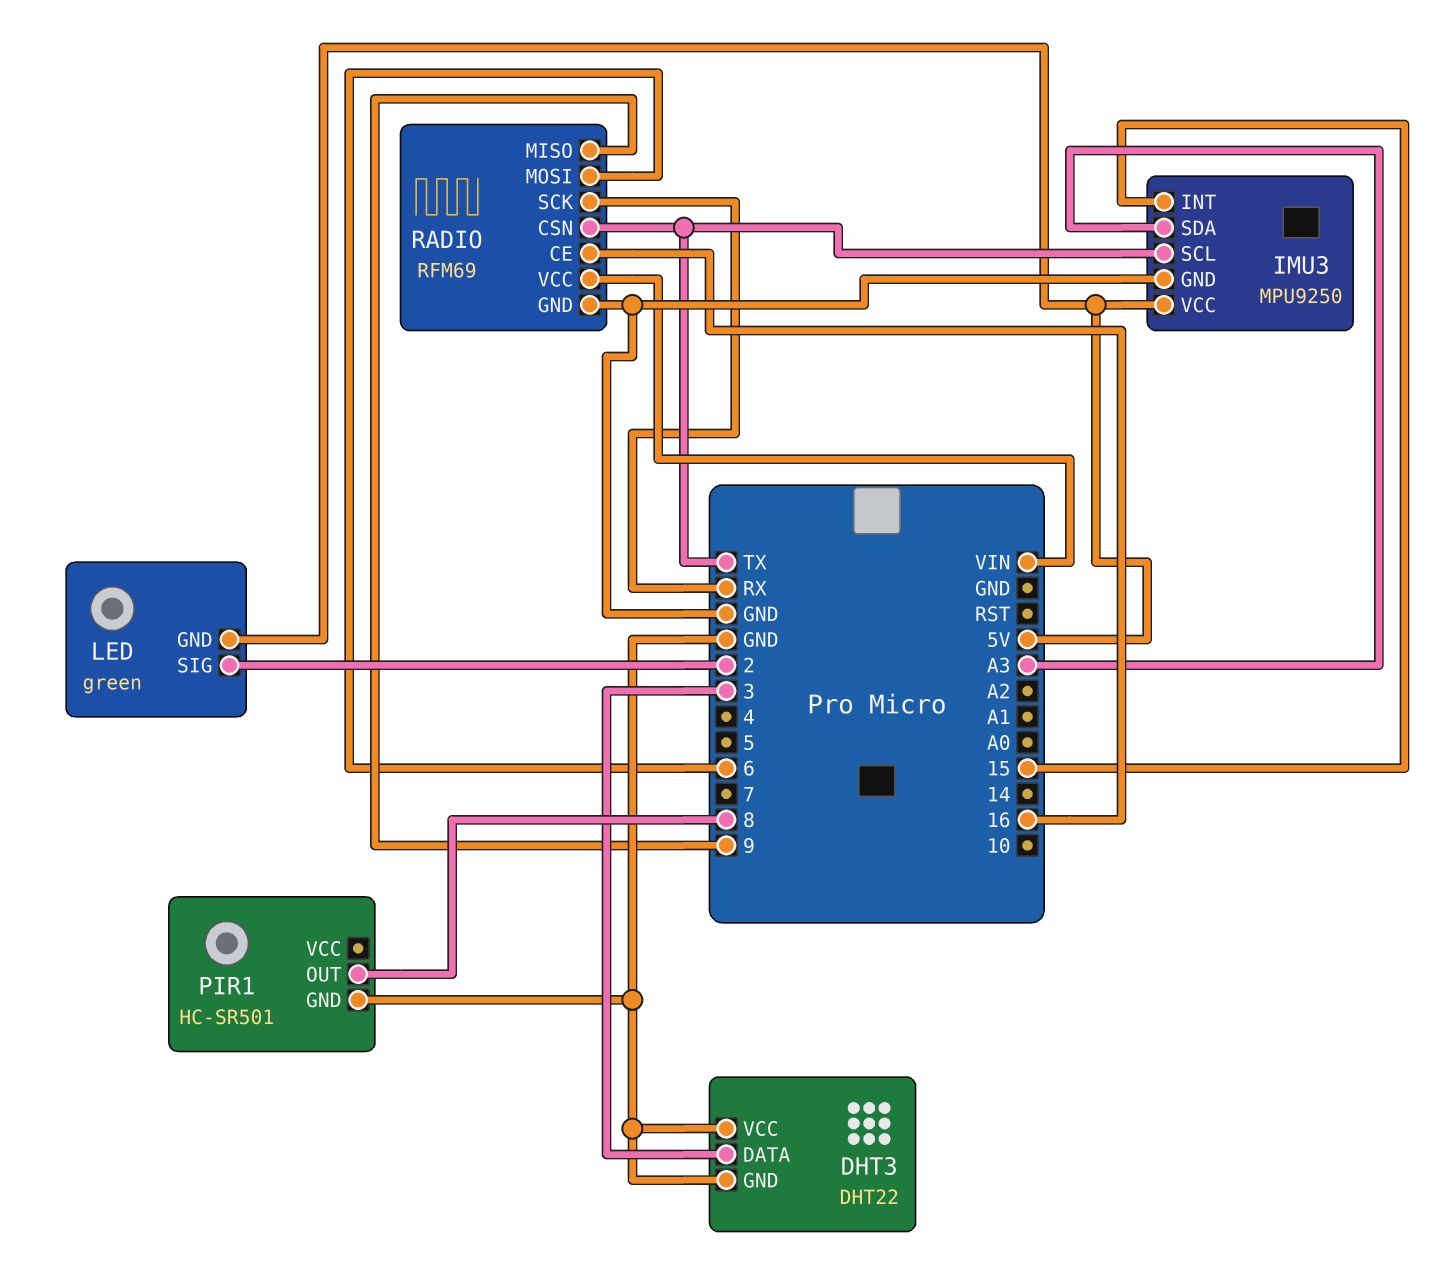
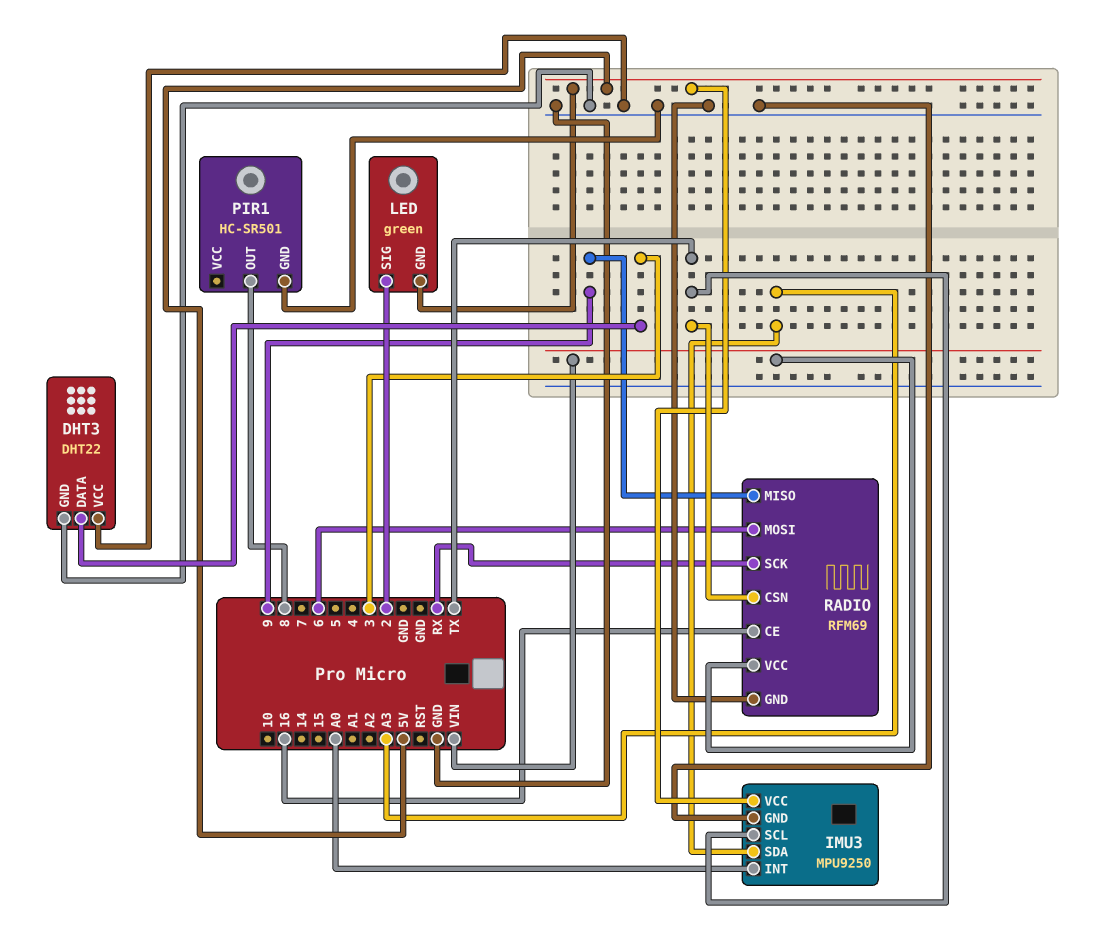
IMU3 pin INT: 15 -> A0

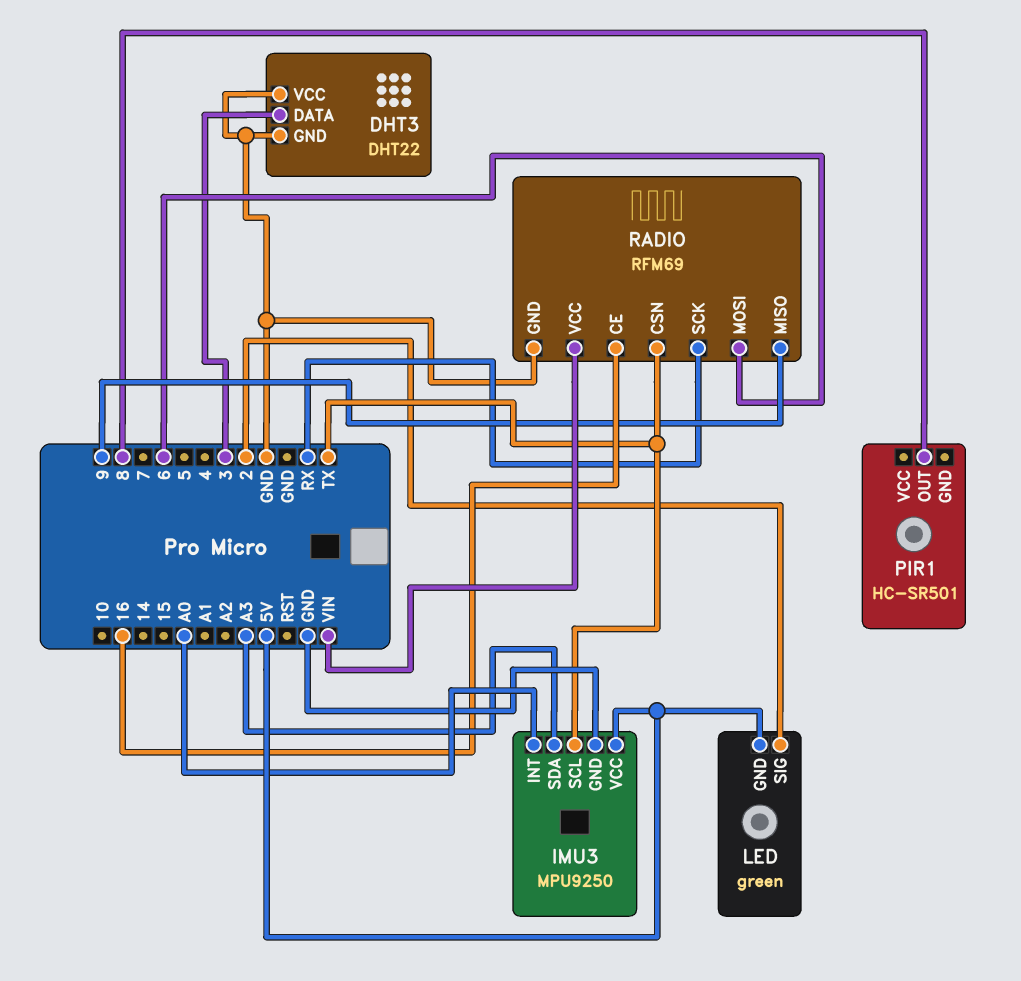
PIR1 pin GND: GND -> none

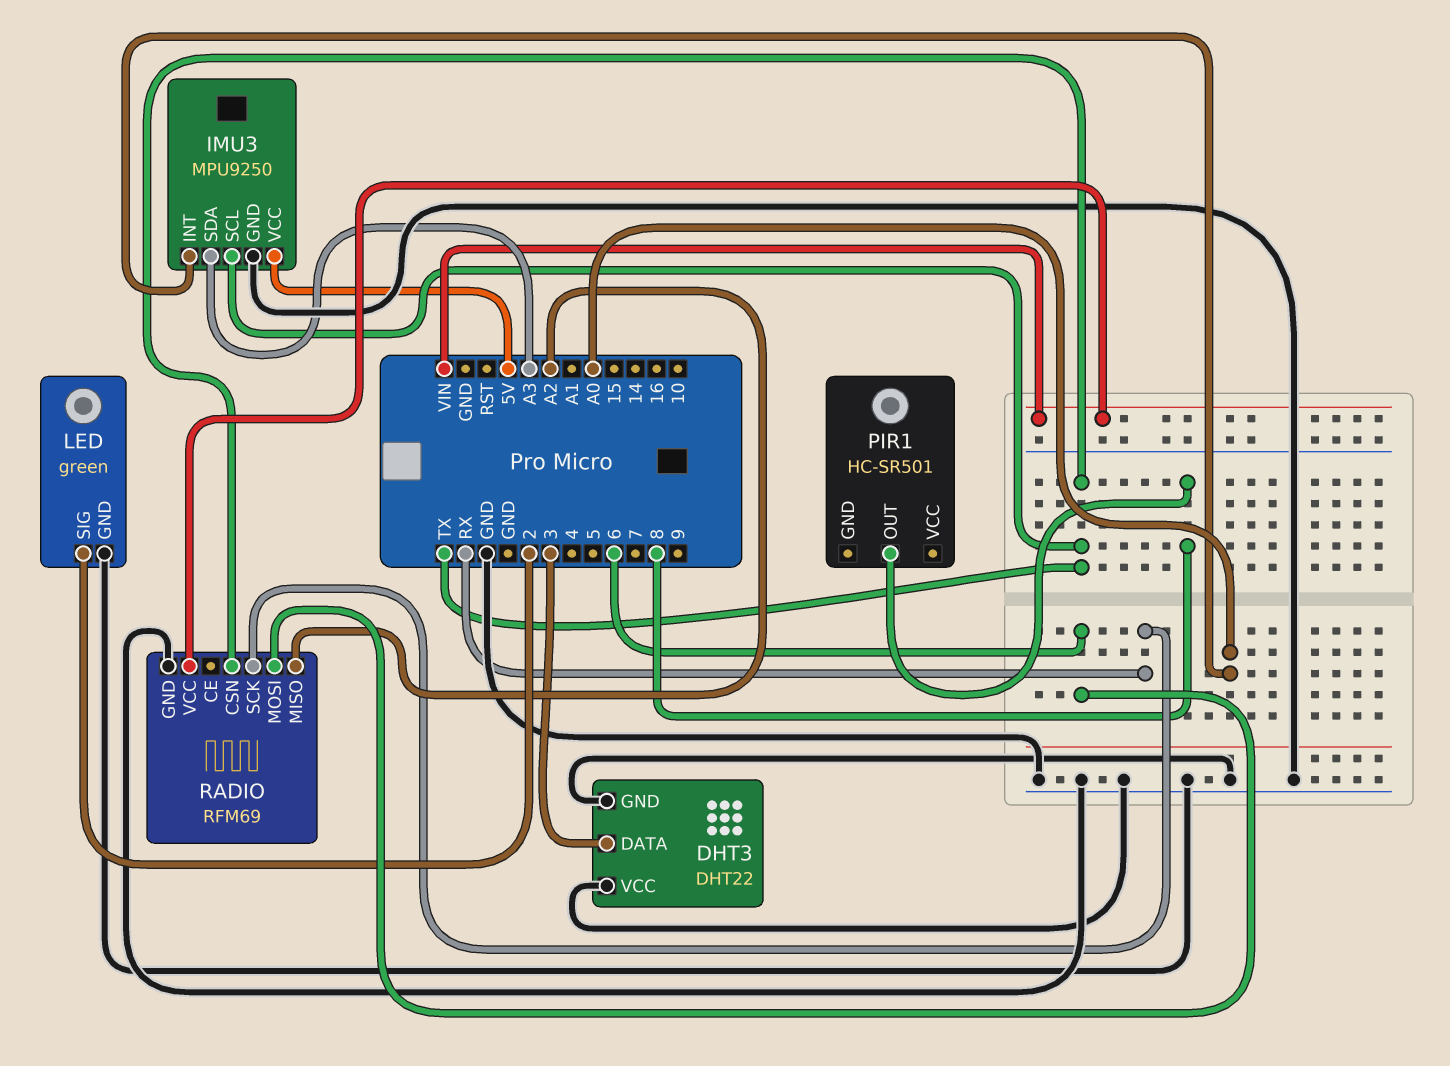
LED pin GND: 5V -> GND
RADIO pin CE: 16 -> none
RADIO pin MISO: 9 -> A2

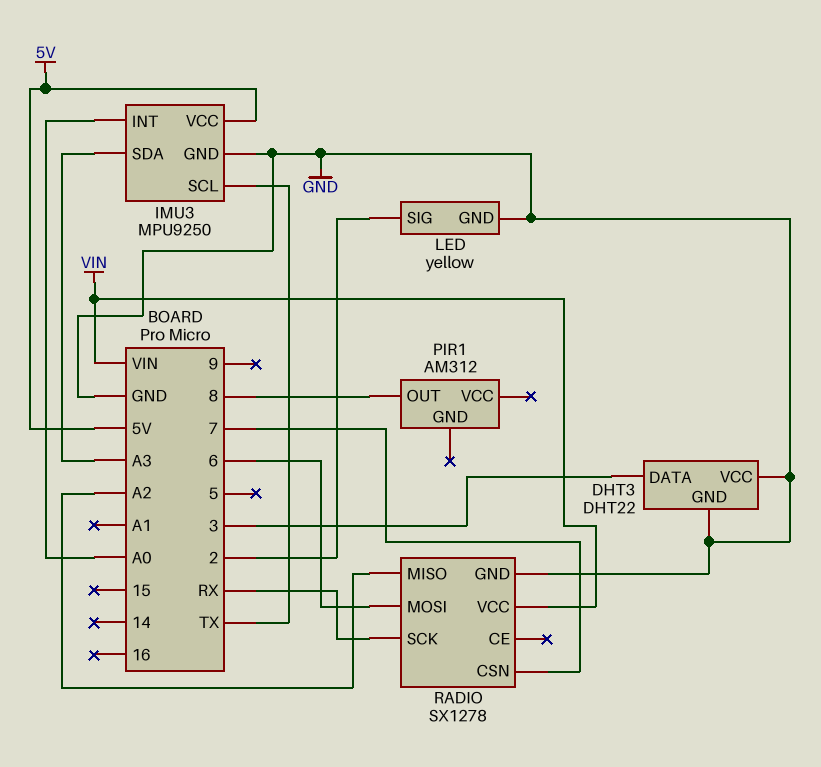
LED: green -> yellow
PIR1: HC-SR501 -> AM312
RADIO: RFM69 -> SX1278
RADIO pin CSN: TX -> 7

